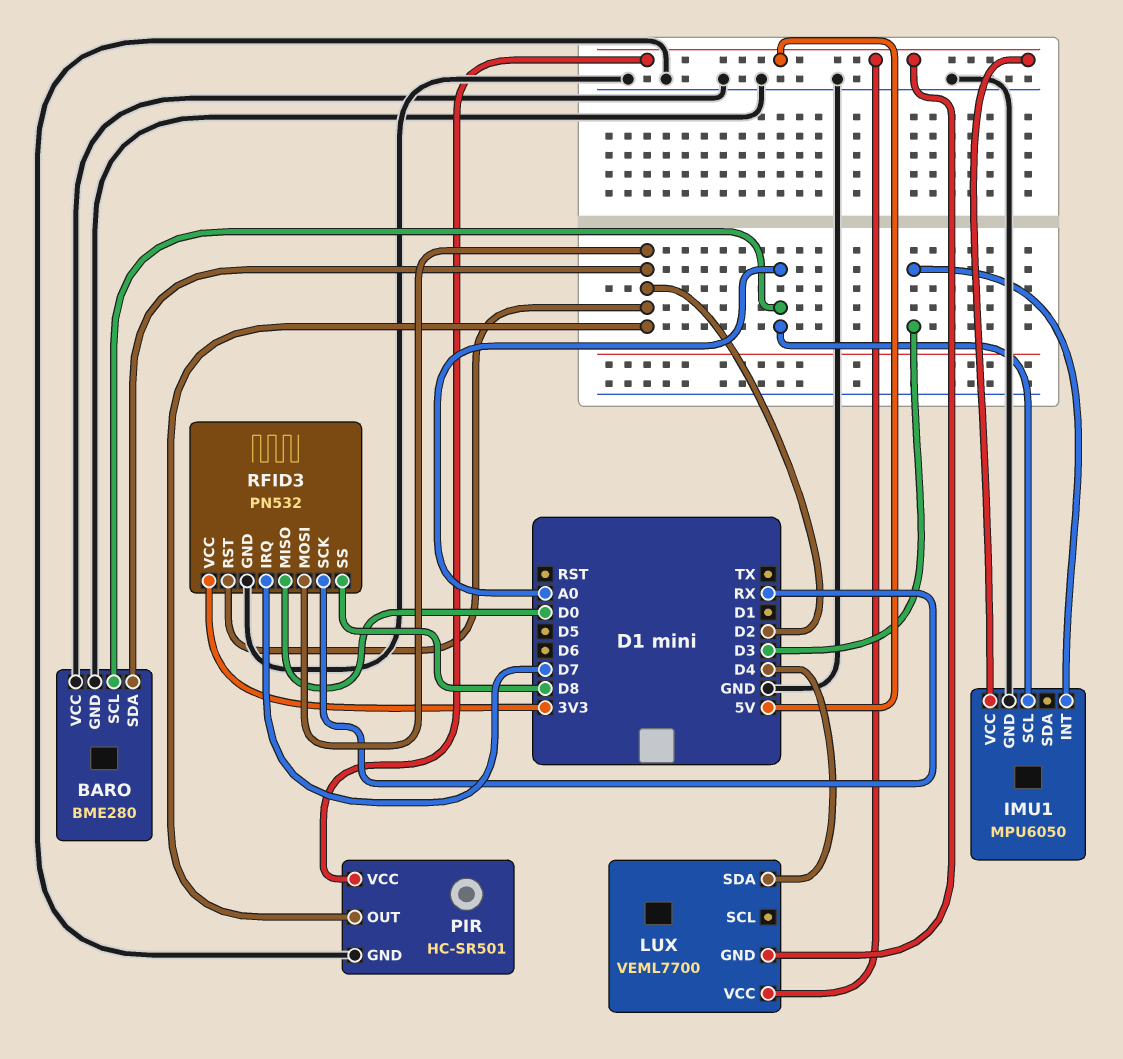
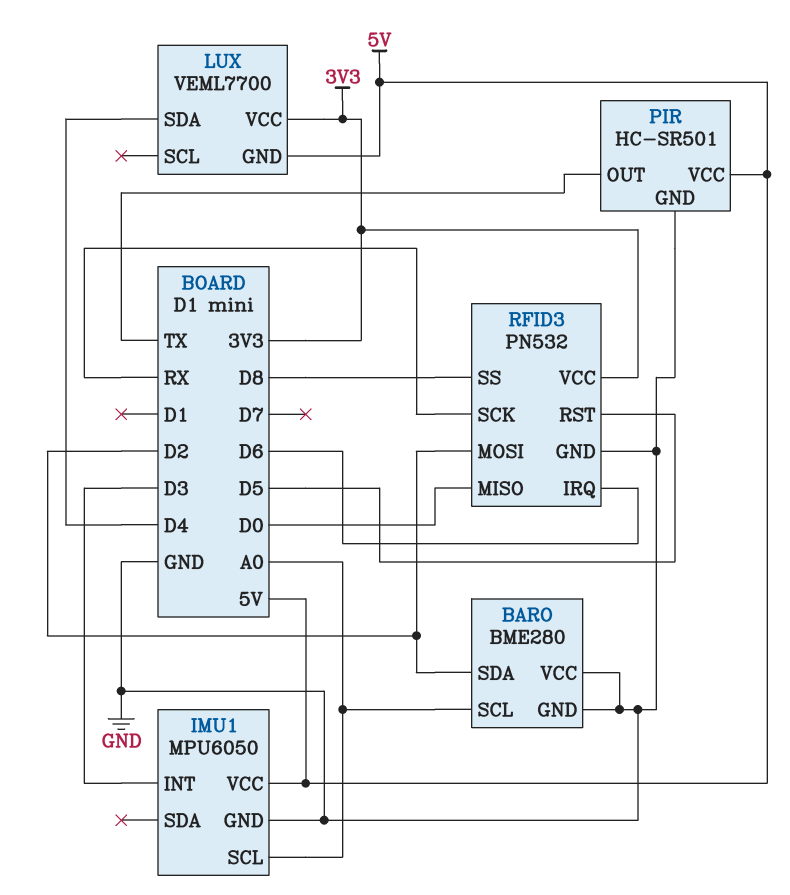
LUX pin VCC: 5V -> 3V3
PIR pin OUT: D2 -> TX
RFID3 pin IRQ: D7 -> D6
RFID3 pin RST: D2 -> D5

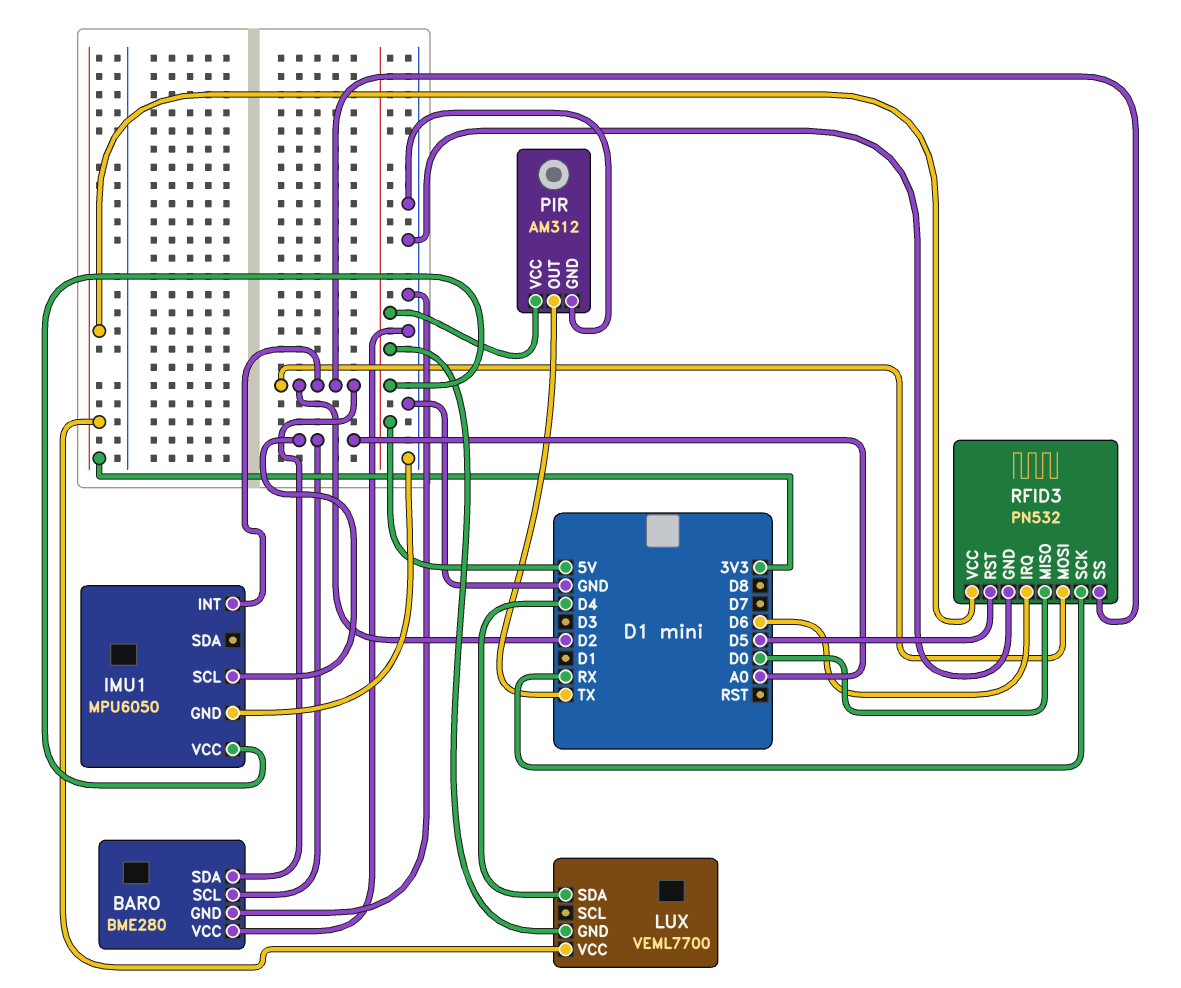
IMU1 pin INT: D3 -> D2
PIR: HC-SR501 -> AM312
RFID3 pin SS: D8 -> D2

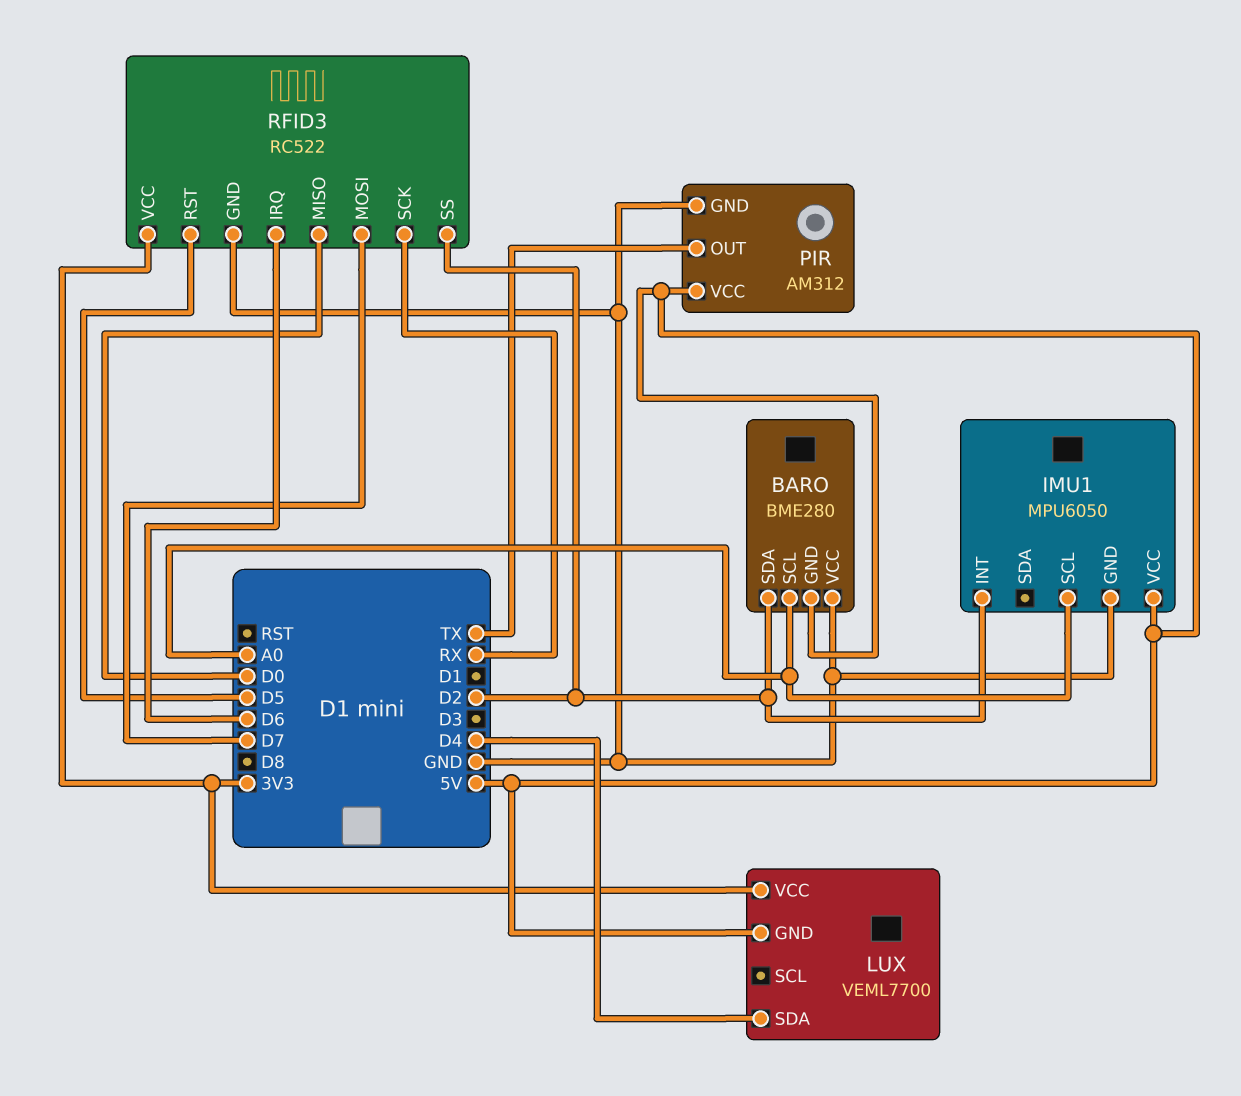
BARO pin GND: GND -> 5V
RFID3: PN532 -> RC522
RFID3 pin MOSI: D2 -> D7

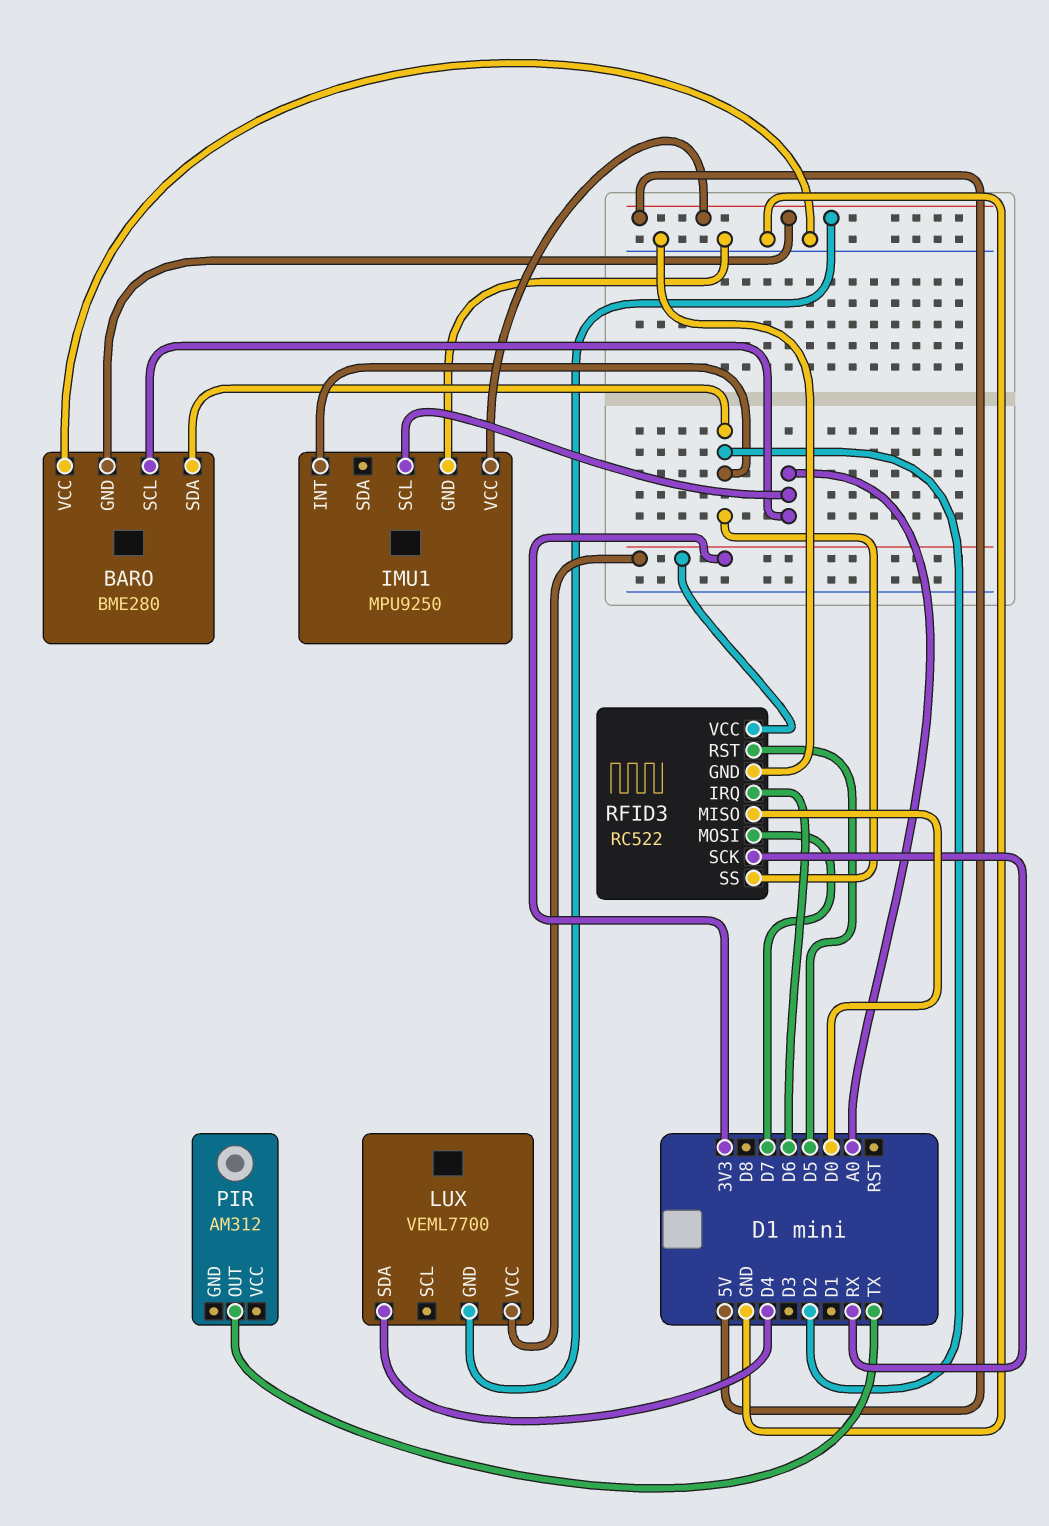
IMU1: MPU6050 -> MPU9250
PIR pin GND: GND -> none
PIR pin VCC: 5V -> none

